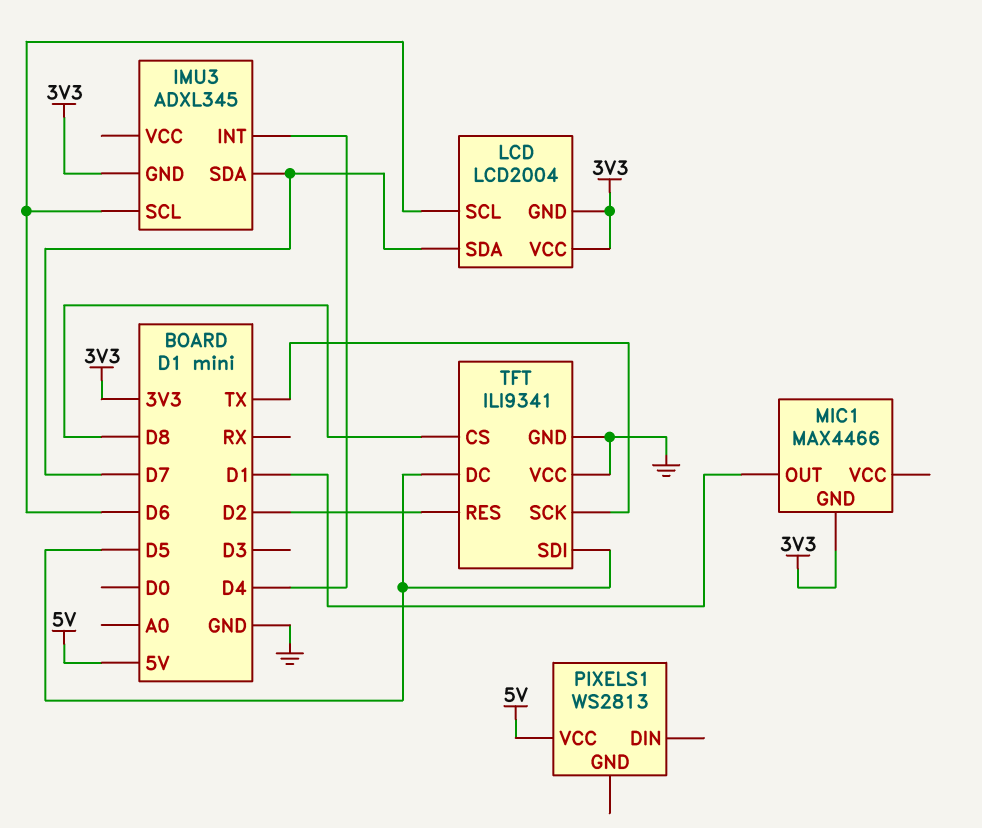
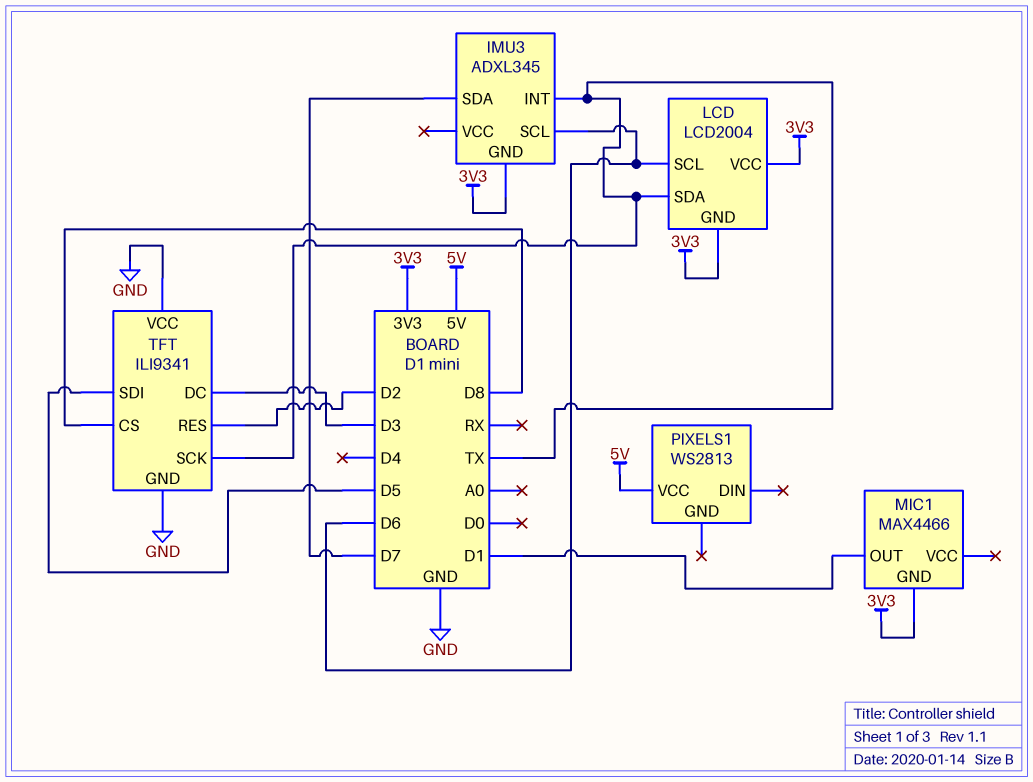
IMU3 pin INT: D4 -> TX
LCD pin SDA: D7 -> TX
TFT pin DC: D5 -> D3

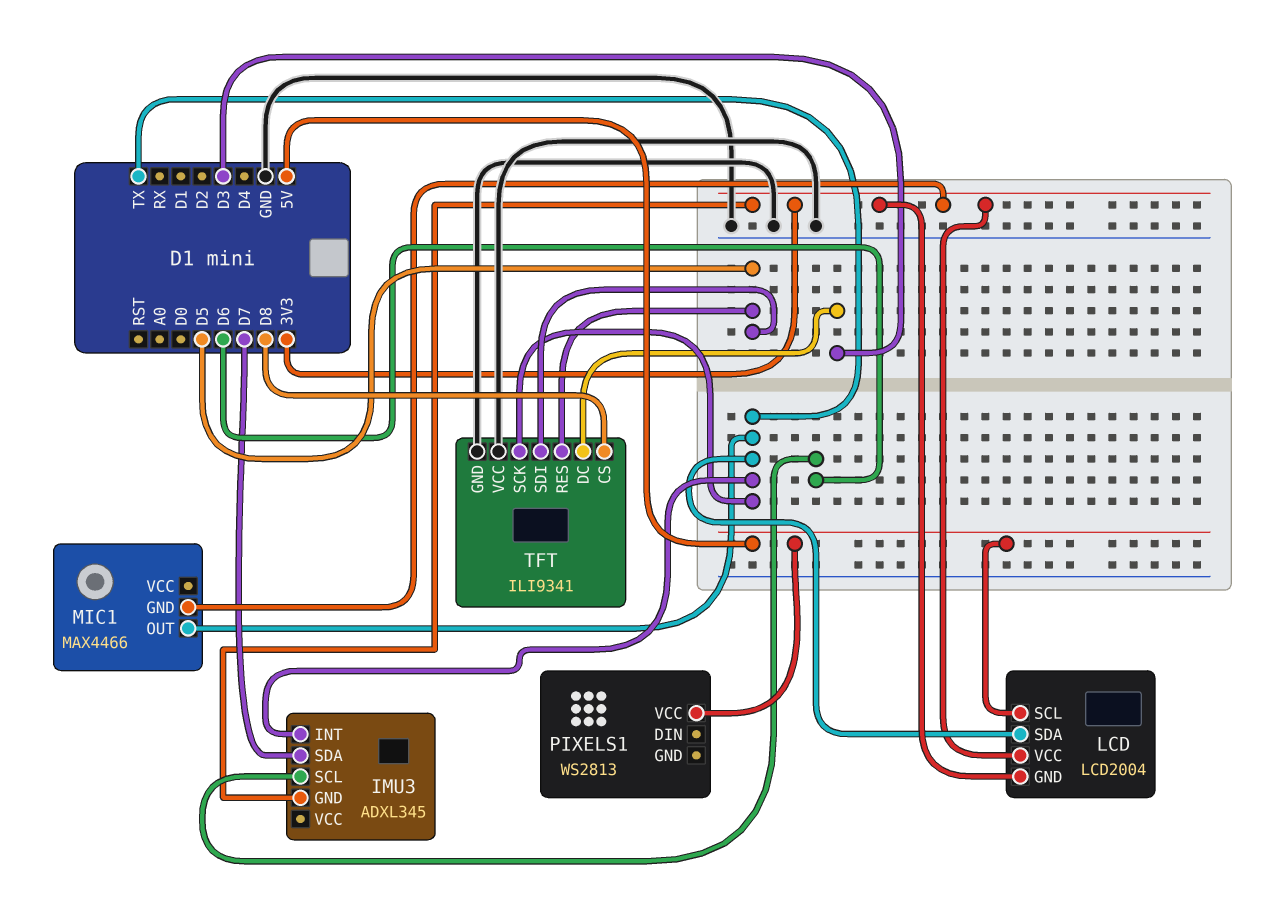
LCD pin SCL: D6 -> 5V
MIC1 pin OUT: D1 -> TX
TFT pin RES: D2 -> D5

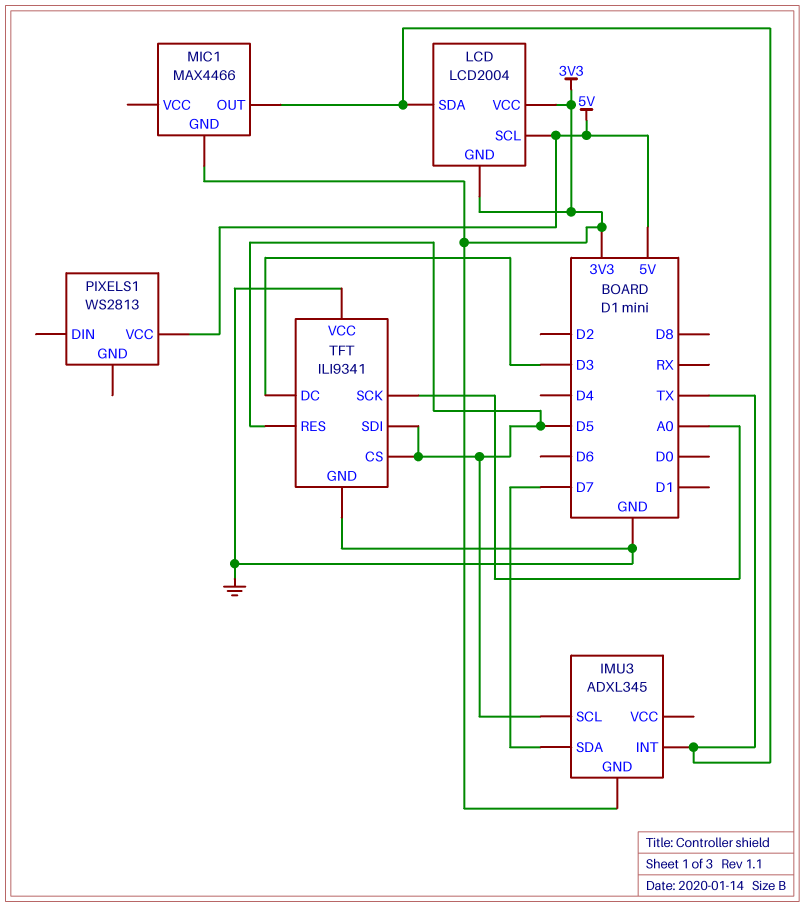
IMU3 pin SCL: D6 -> D5
TFT pin CS: D8 -> D5
TFT pin SCK: TX -> A0

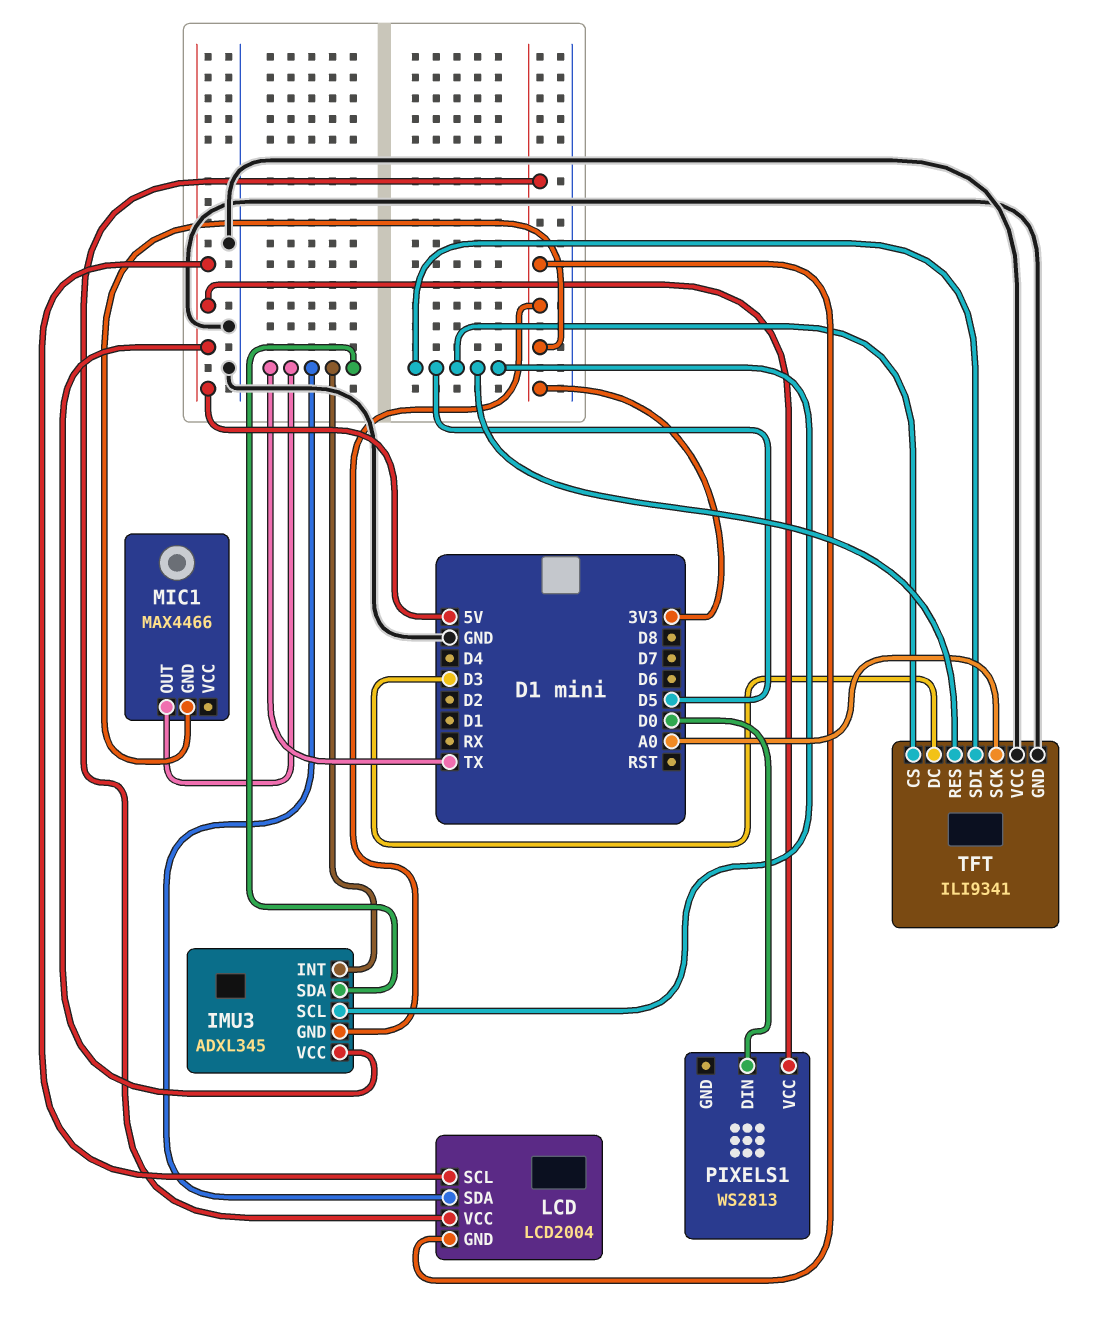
IMU3 pin SDA: D7 -> TX
IMU3 pin VCC: none -> 5V
PIXELS1 pin DIN: none -> D0

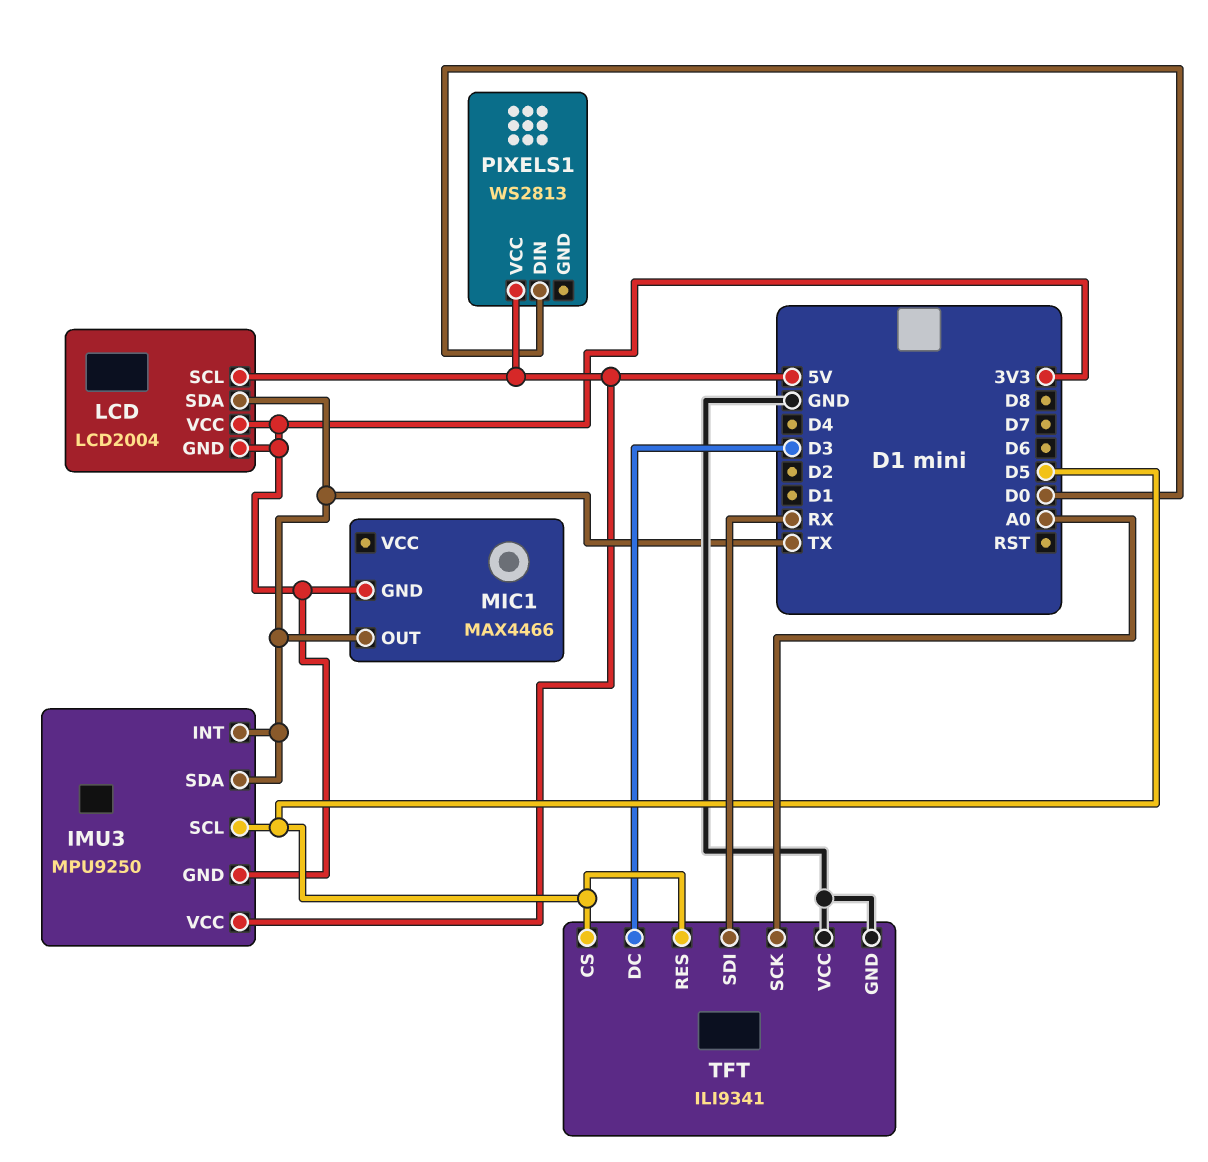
IMU3: ADXL345 -> MPU9250
TFT pin SDI: D5 -> RX

